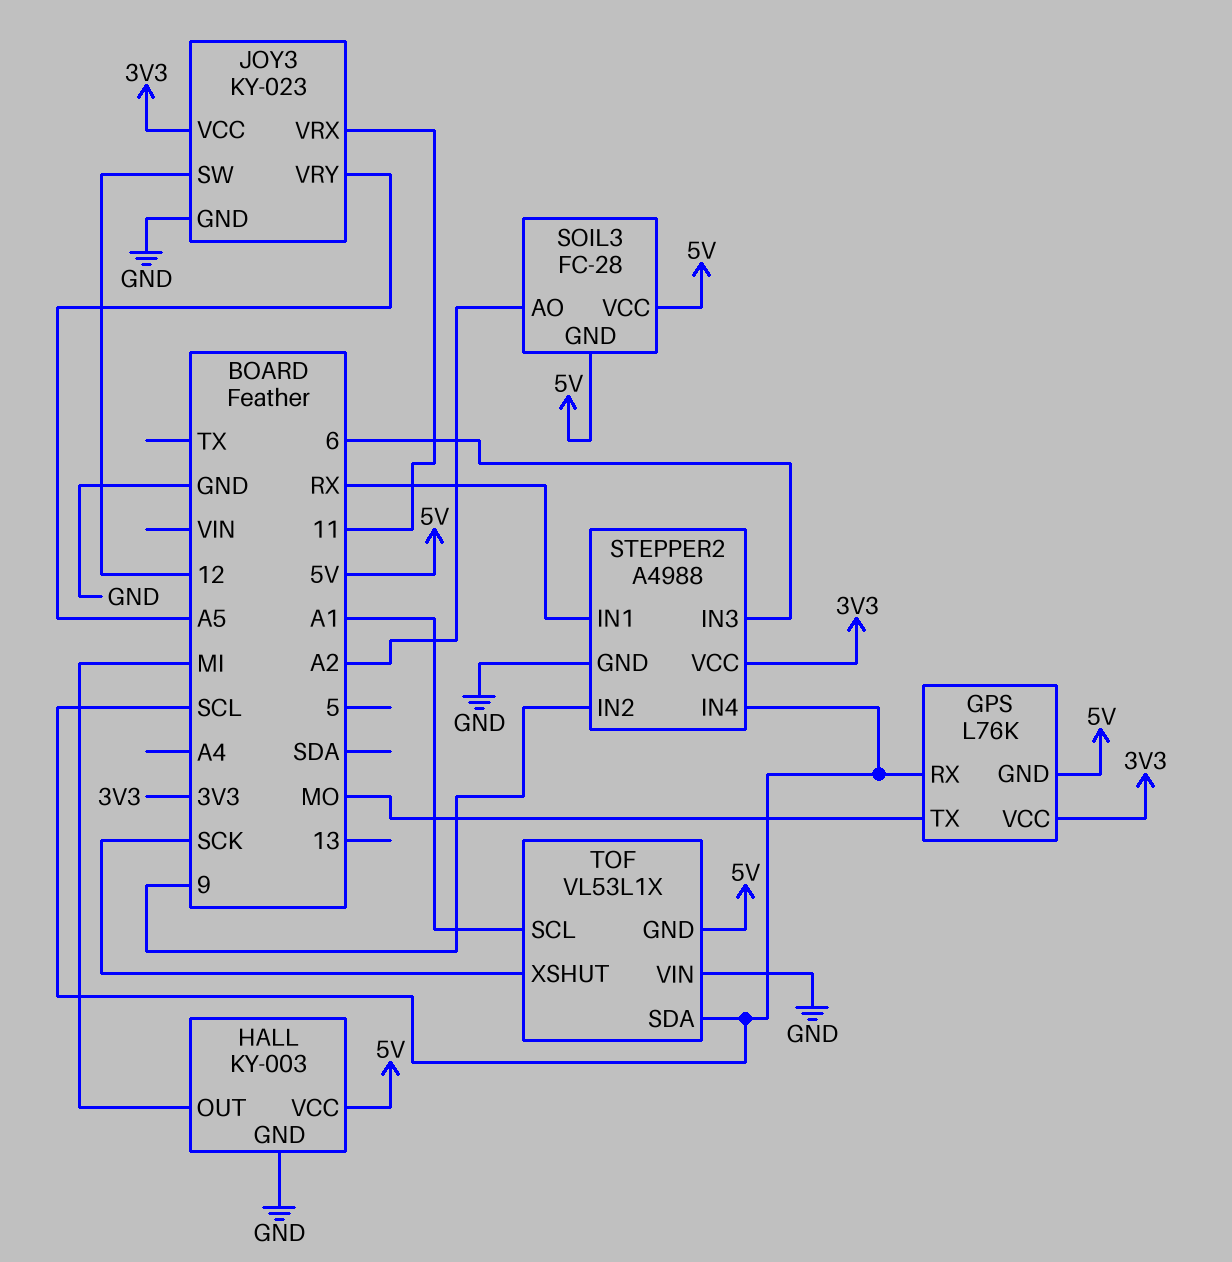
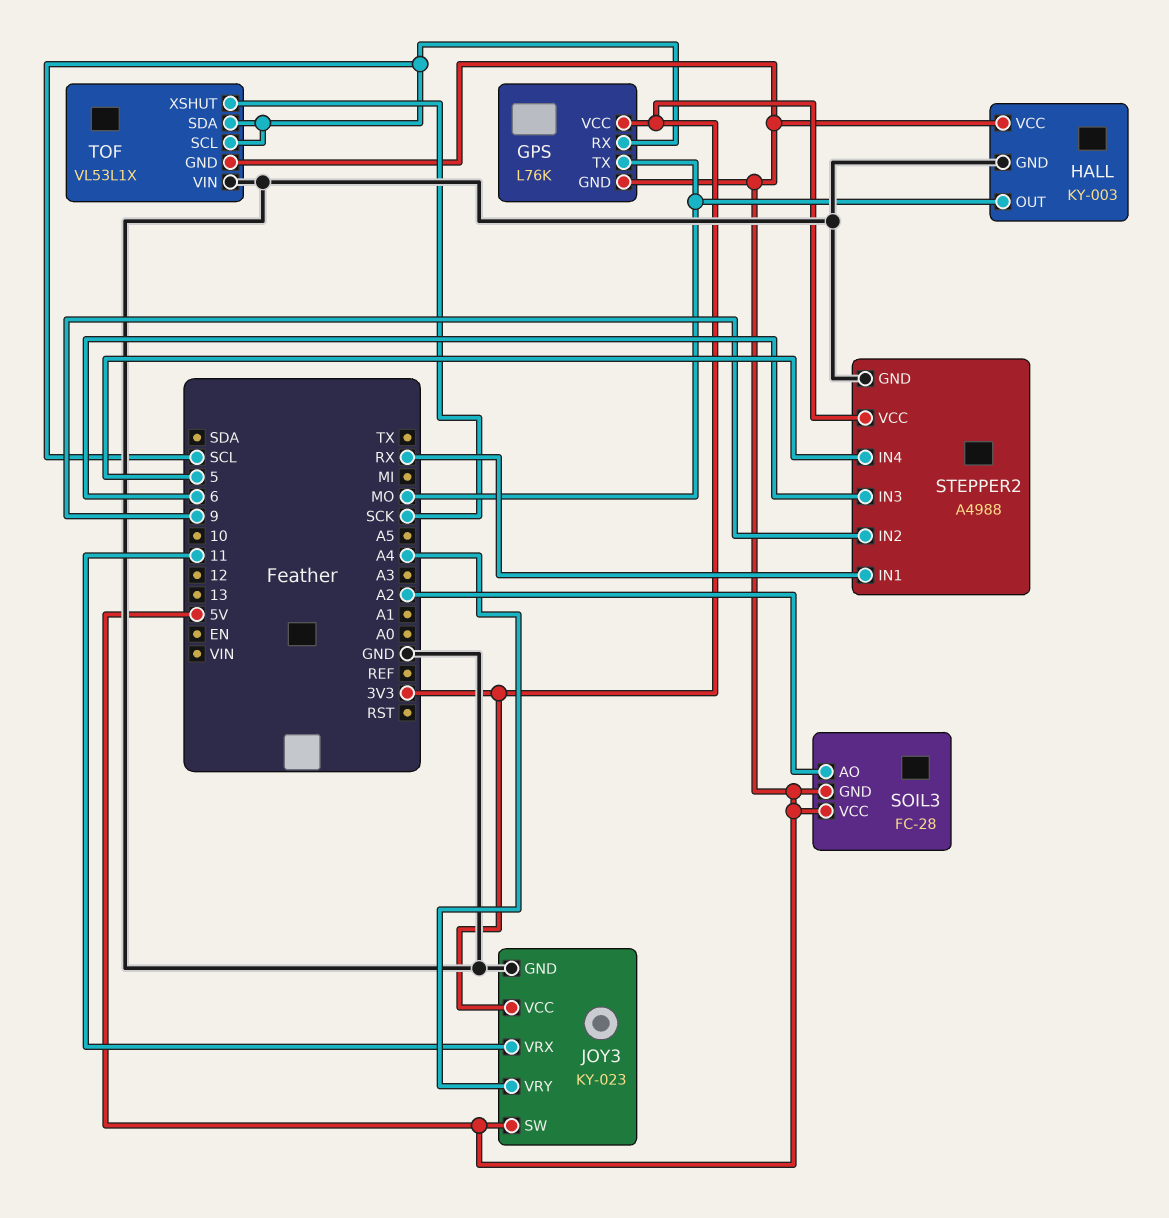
HALL pin OUT: MI -> MO
JOY3 pin SW: 12 -> 5V
JOY3 pin VRY: A5 -> A4
STEPPER2 pin IN4: SCL -> 5
TOF pin SCL: A1 -> SCL

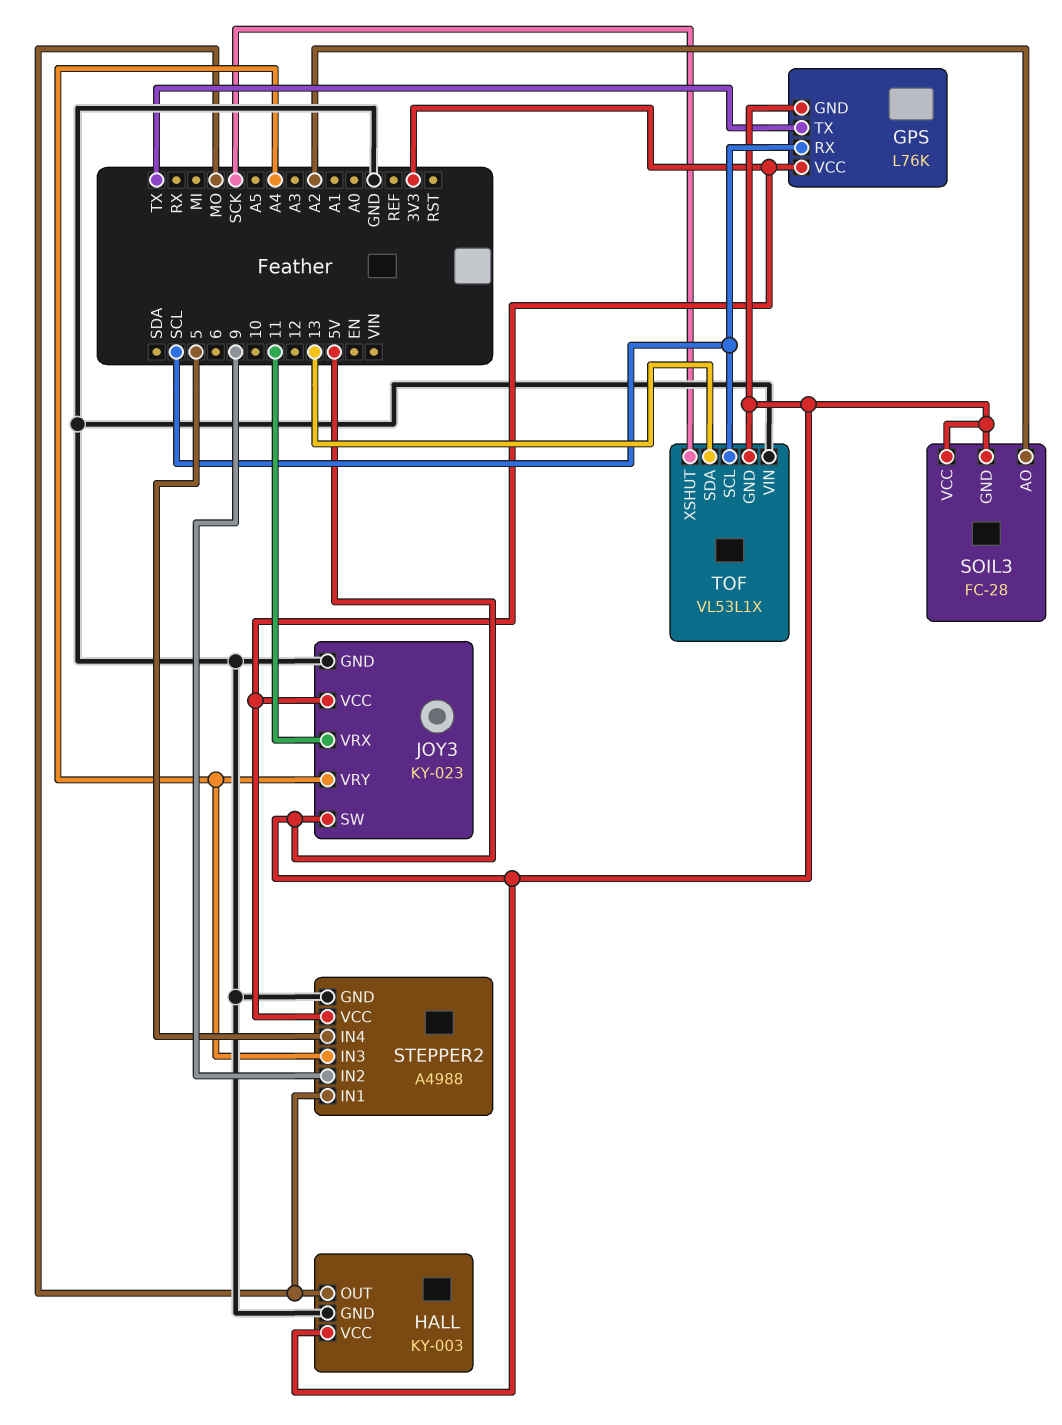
GPS pin TX: MO -> TX
STEPPER2 pin IN1: RX -> MO
STEPPER2 pin IN3: 6 -> A4
TOF pin SDA: SCL -> 13

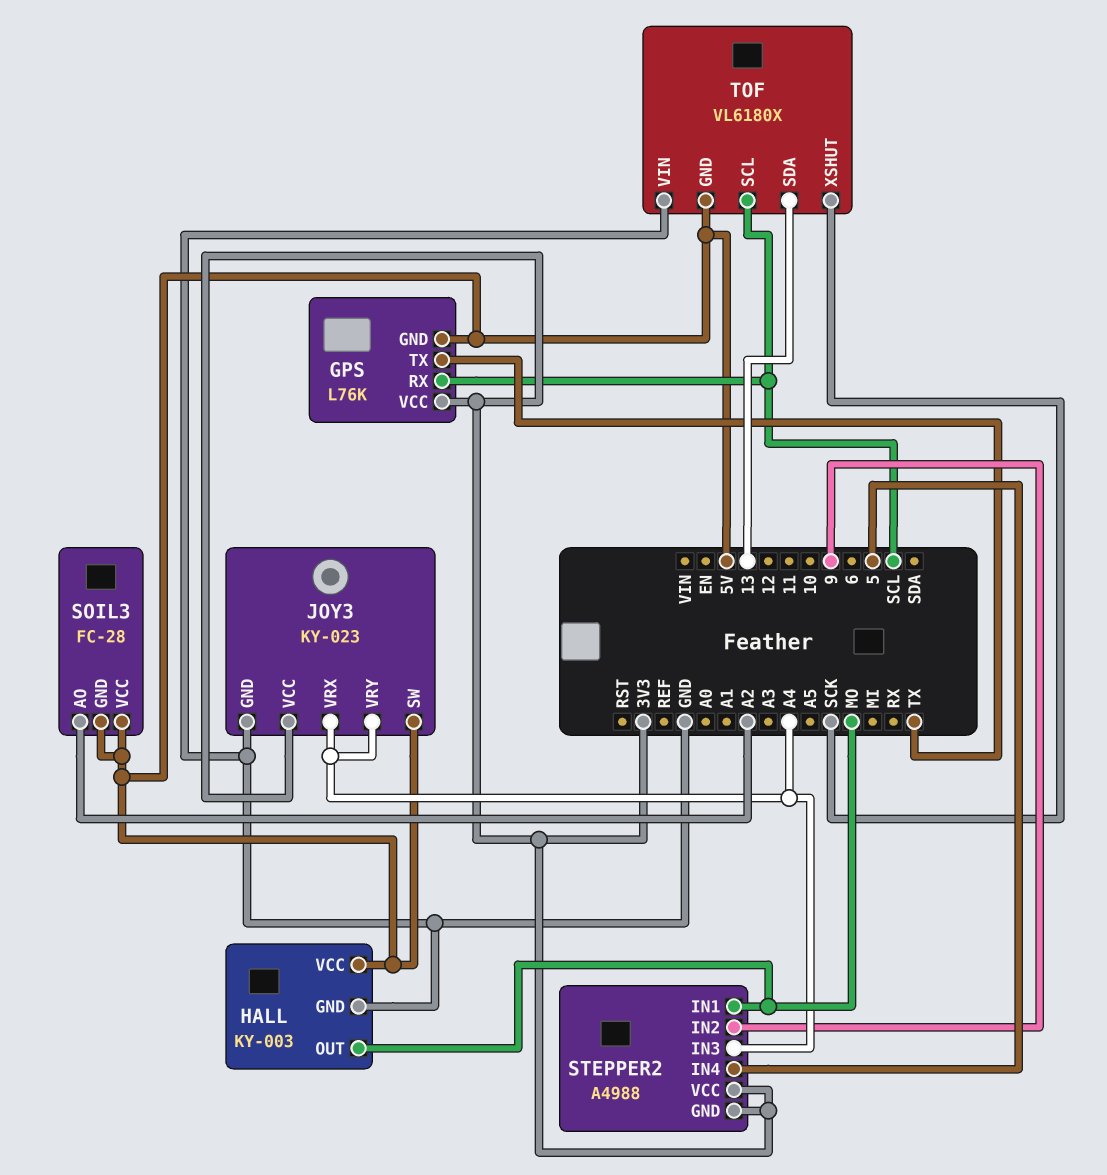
JOY3 pin VRX: 11 -> A4
STEPPER2 pin GND: GND -> 3V3
TOF: VL53L1X -> VL6180X

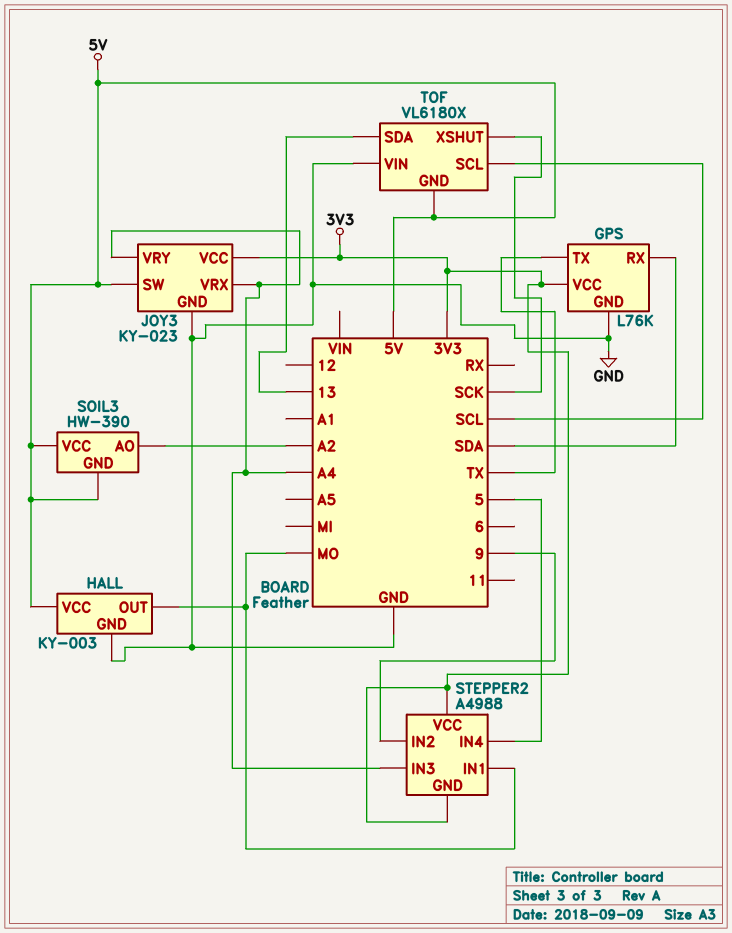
GPS pin GND: 5V -> GND
GPS pin RX: SCL -> SDA
SOIL3: FC-28 -> HW-390

